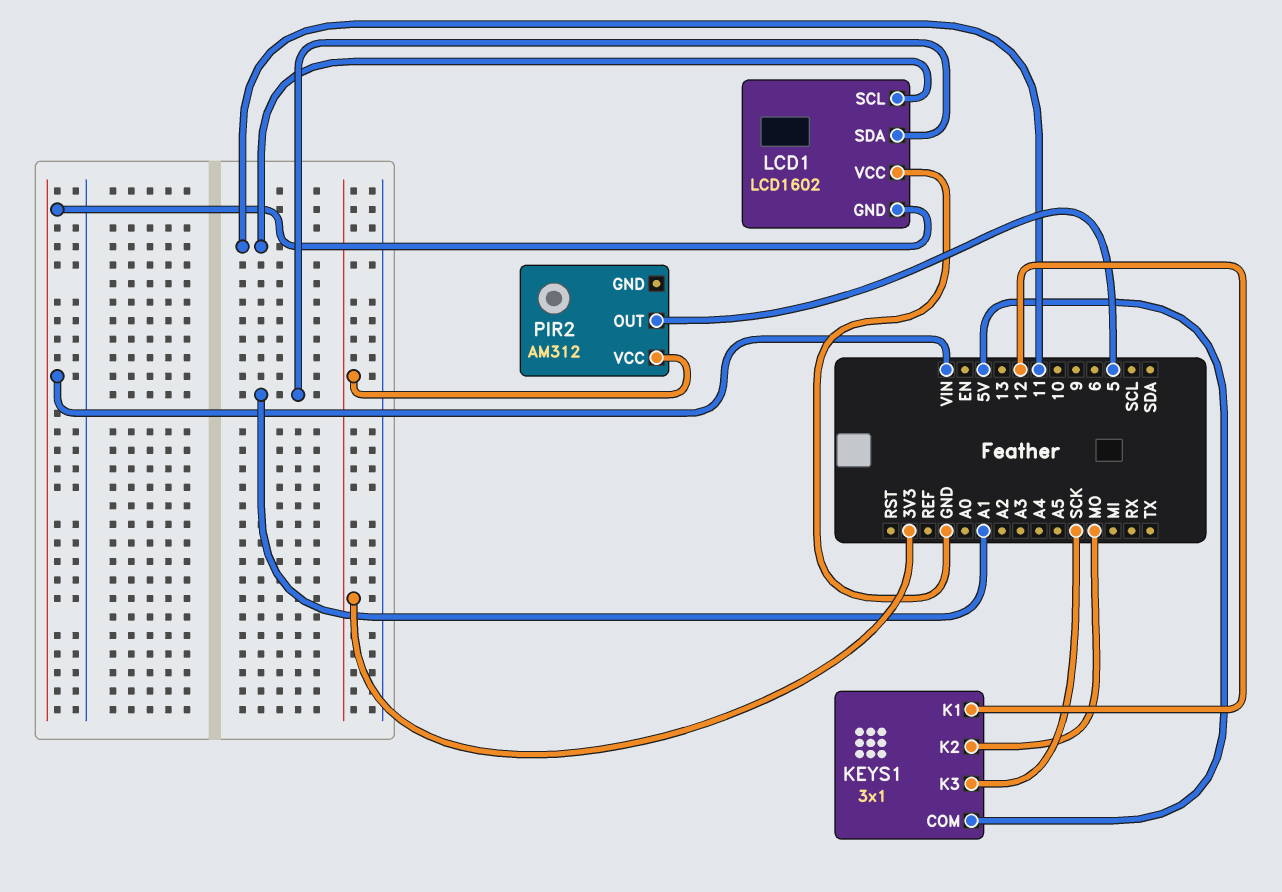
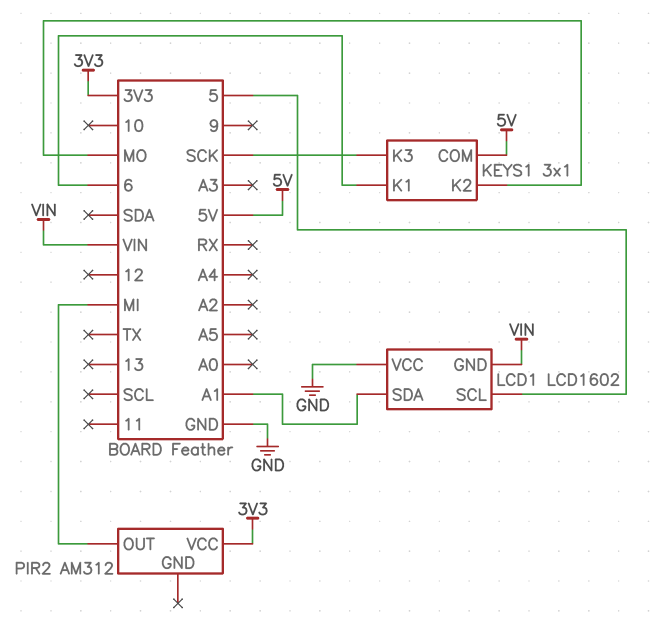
KEYS1 pin K1: 12 -> 6
LCD1 pin SCL: 11 -> 5
PIR2 pin OUT: 5 -> MI

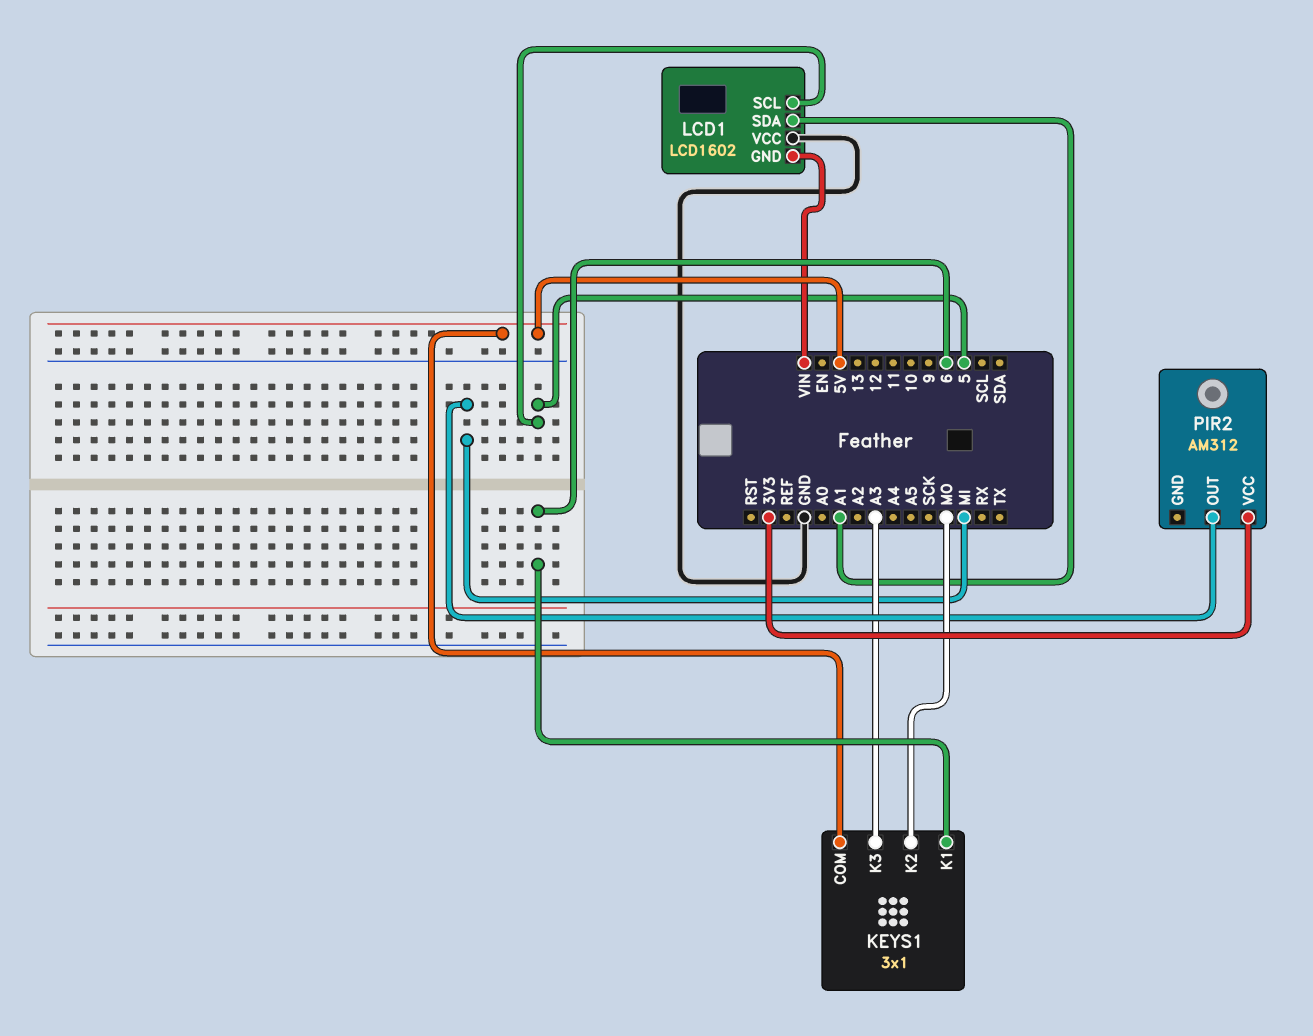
KEYS1 pin K3: SCK -> A3

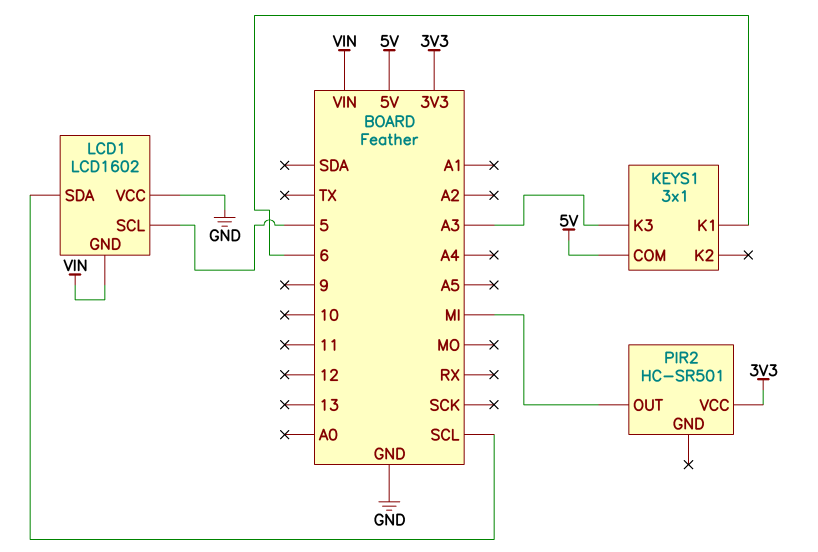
KEYS1 pin K2: MO -> none
LCD1 pin SDA: A1 -> SCL
PIR2: AM312 -> HC-SR501

